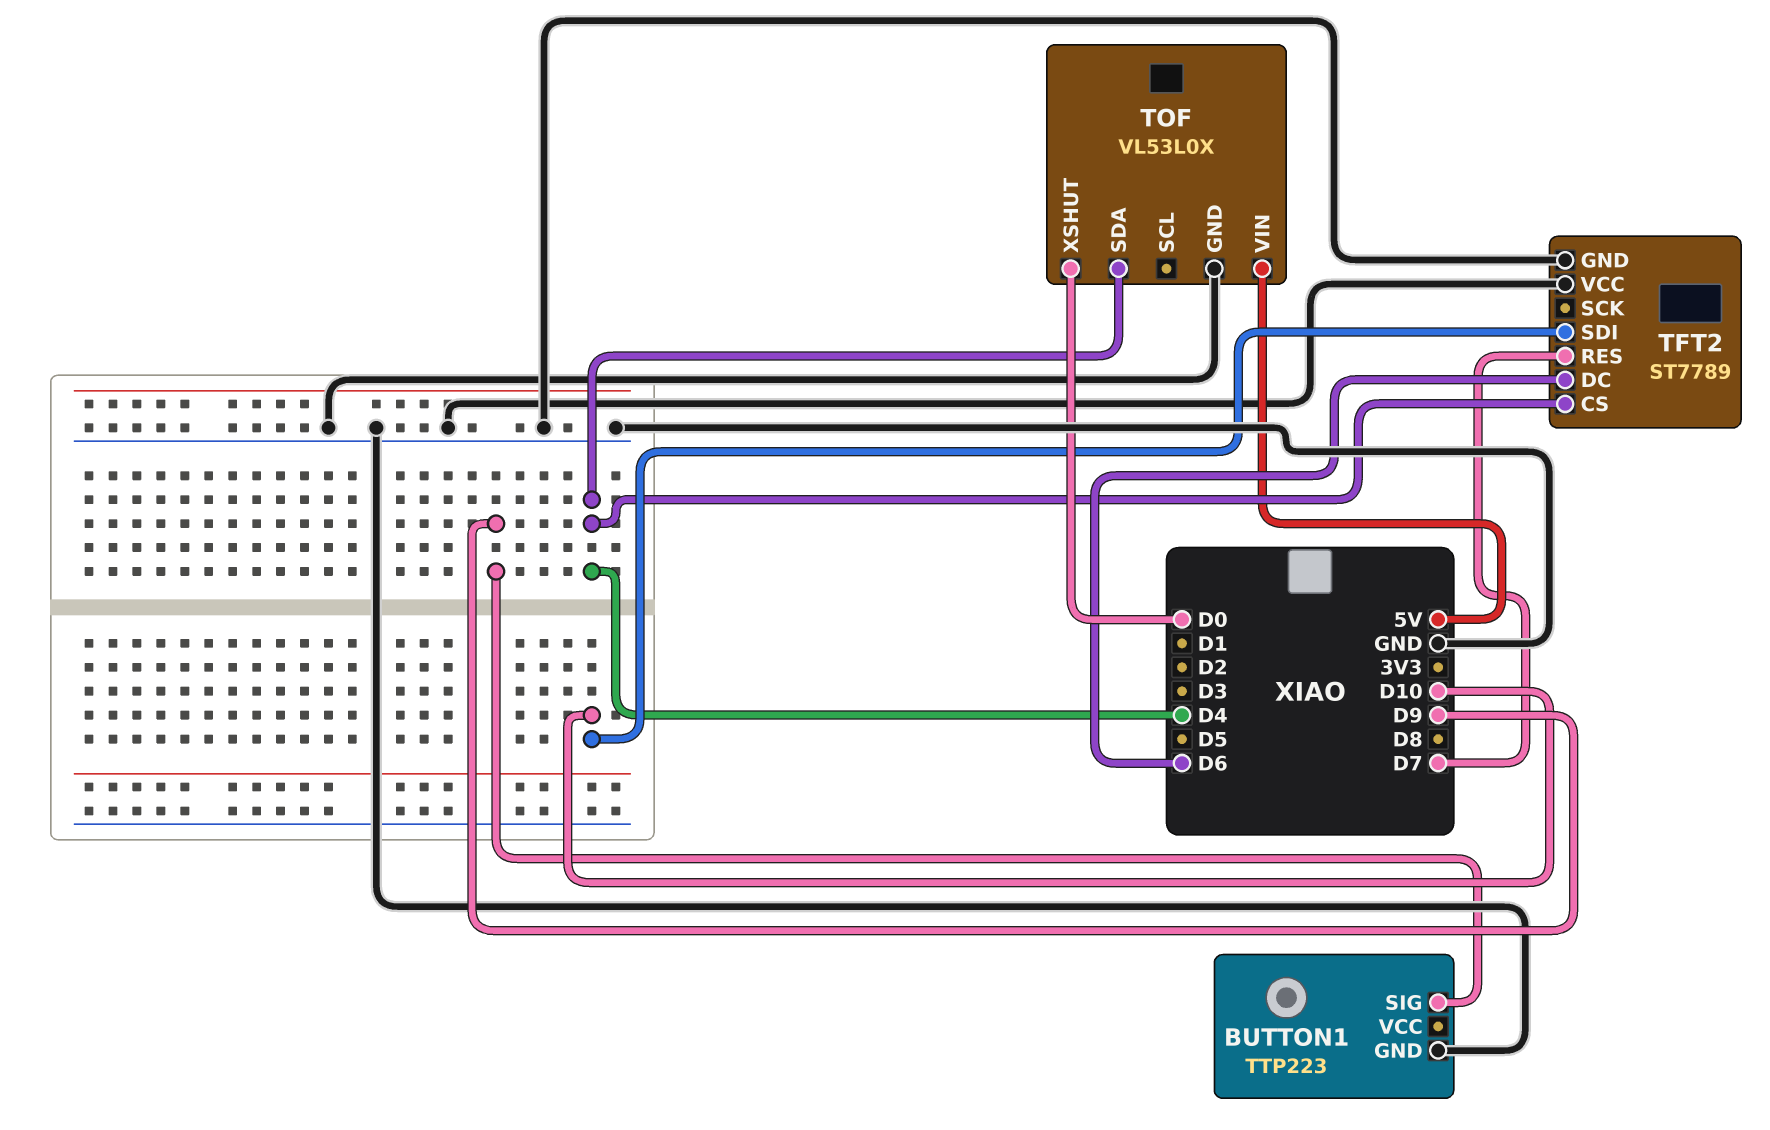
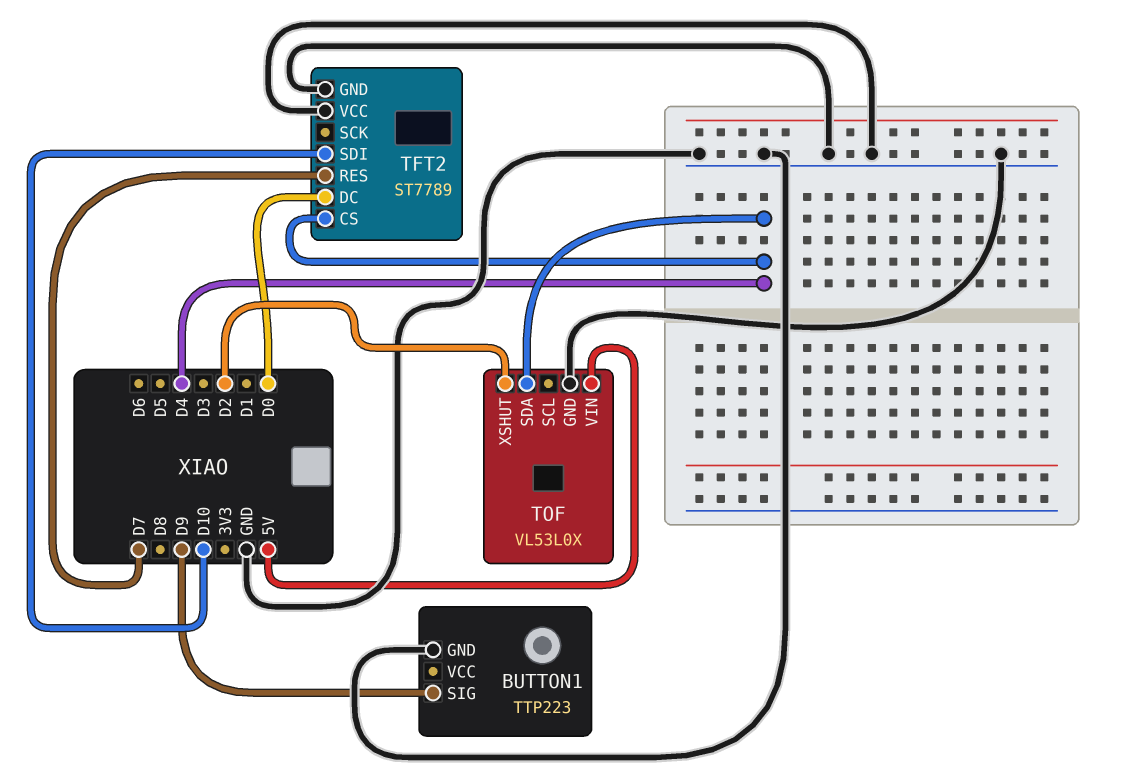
TFT2 pin DC: D6 -> D0
TOF pin XSHUT: D0 -> D2

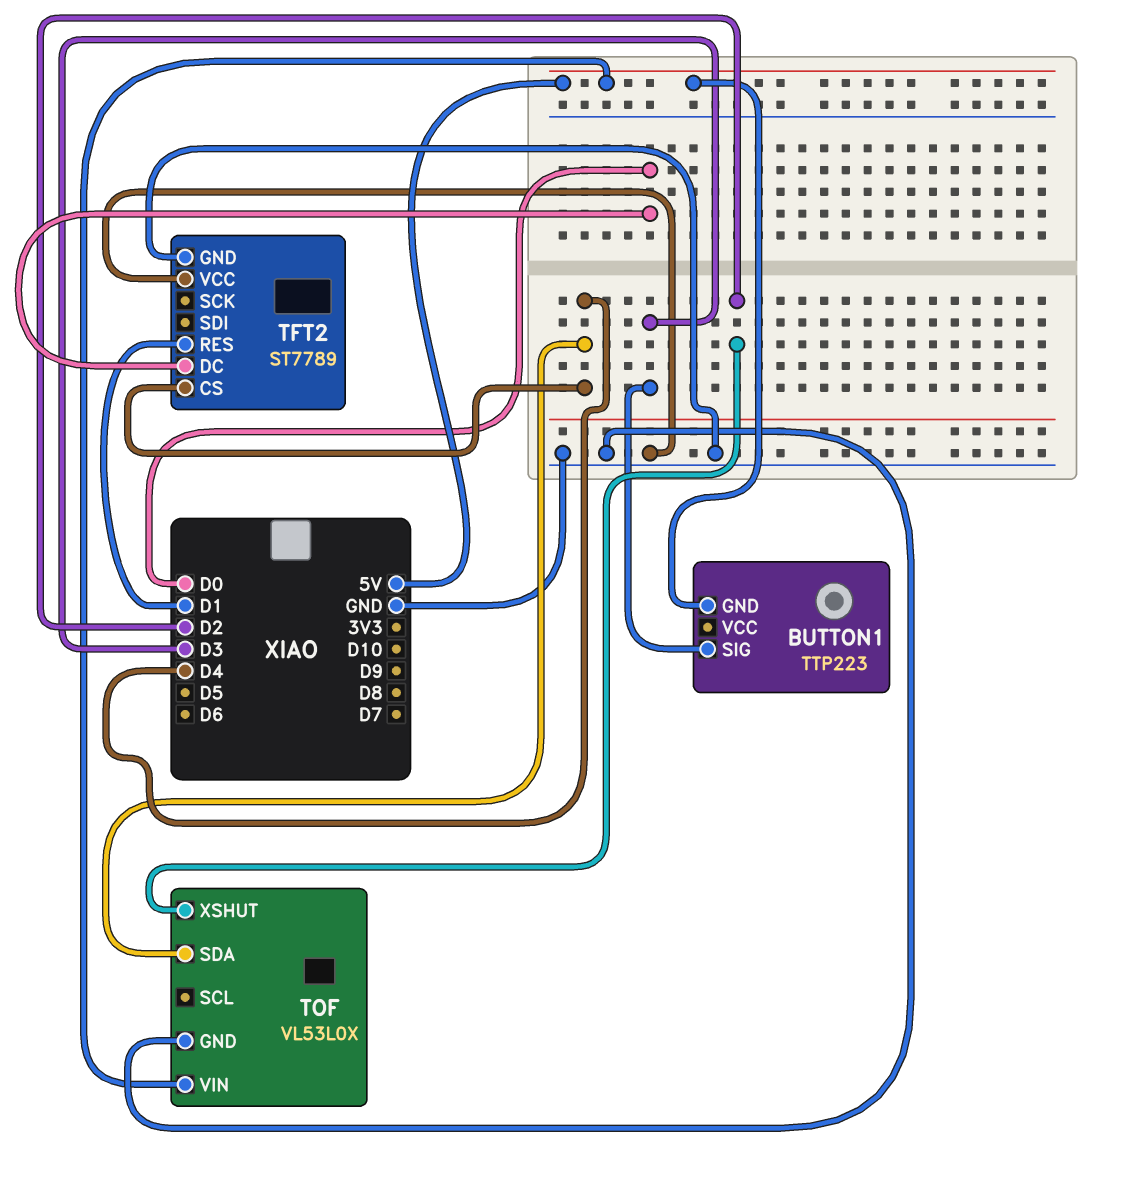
BUTTON1 pin GND: GND -> 5V
BUTTON1 pin SIG: D9 -> D3
TFT2 pin RES: D7 -> D1
TFT2 pin SDI: D10 -> none

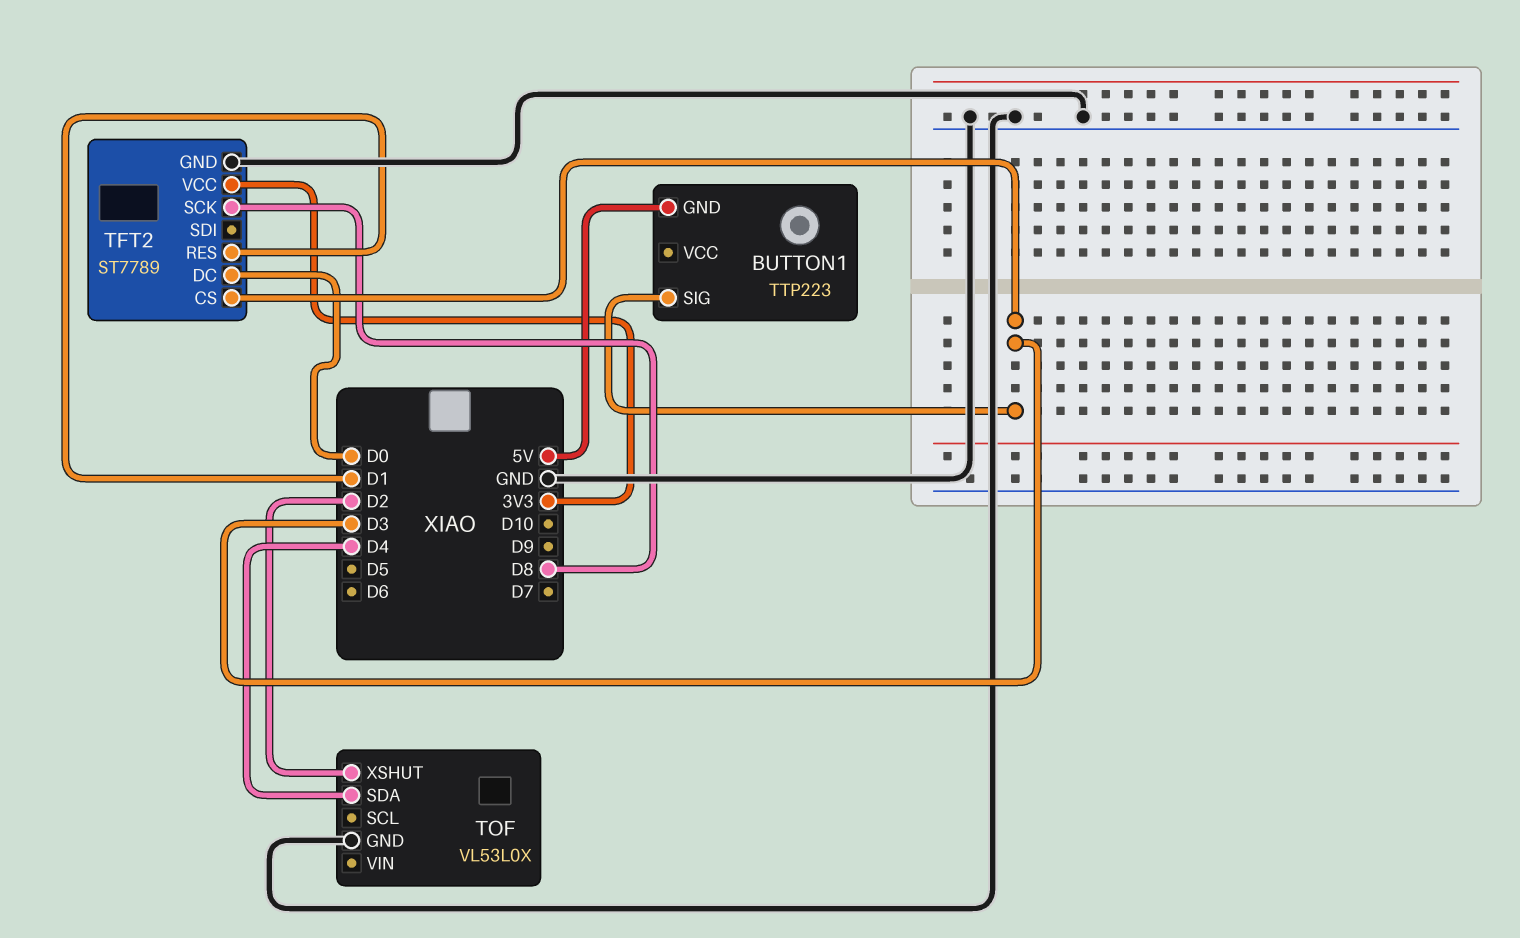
TFT2 pin CS: D4 -> D3
TFT2 pin SCK: none -> D8
TFT2 pin VCC: GND -> 3V3
TOF pin VIN: 5V -> none

